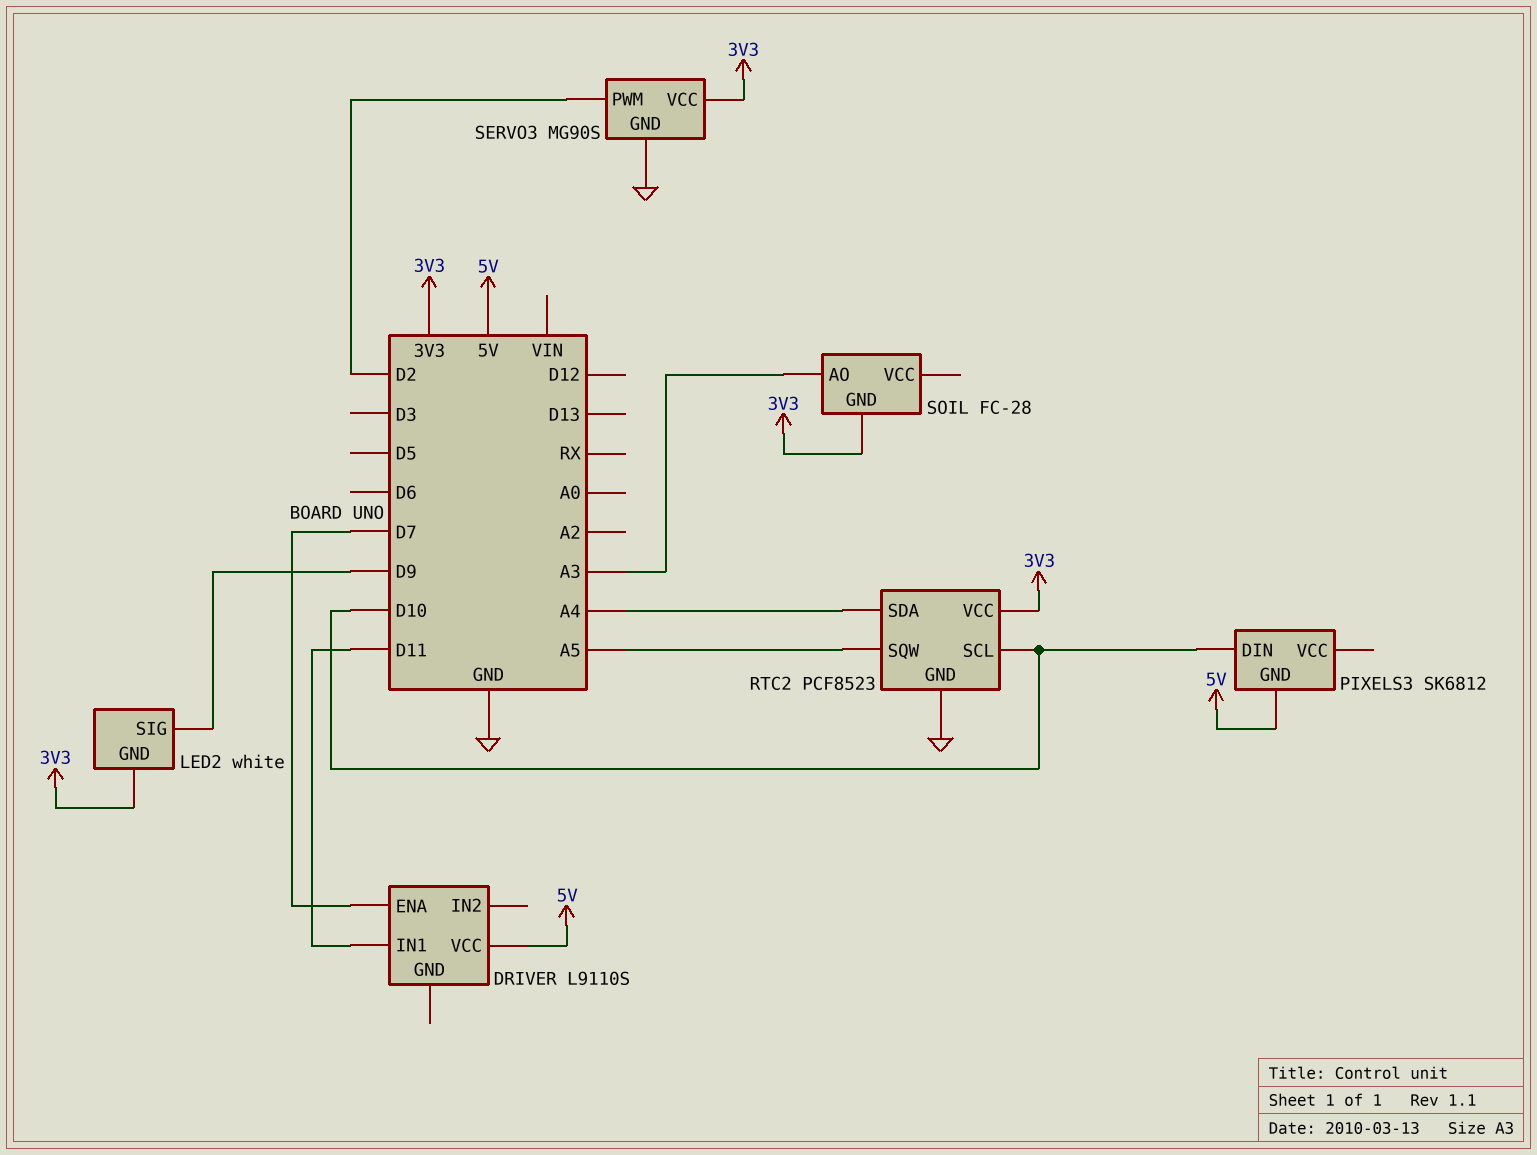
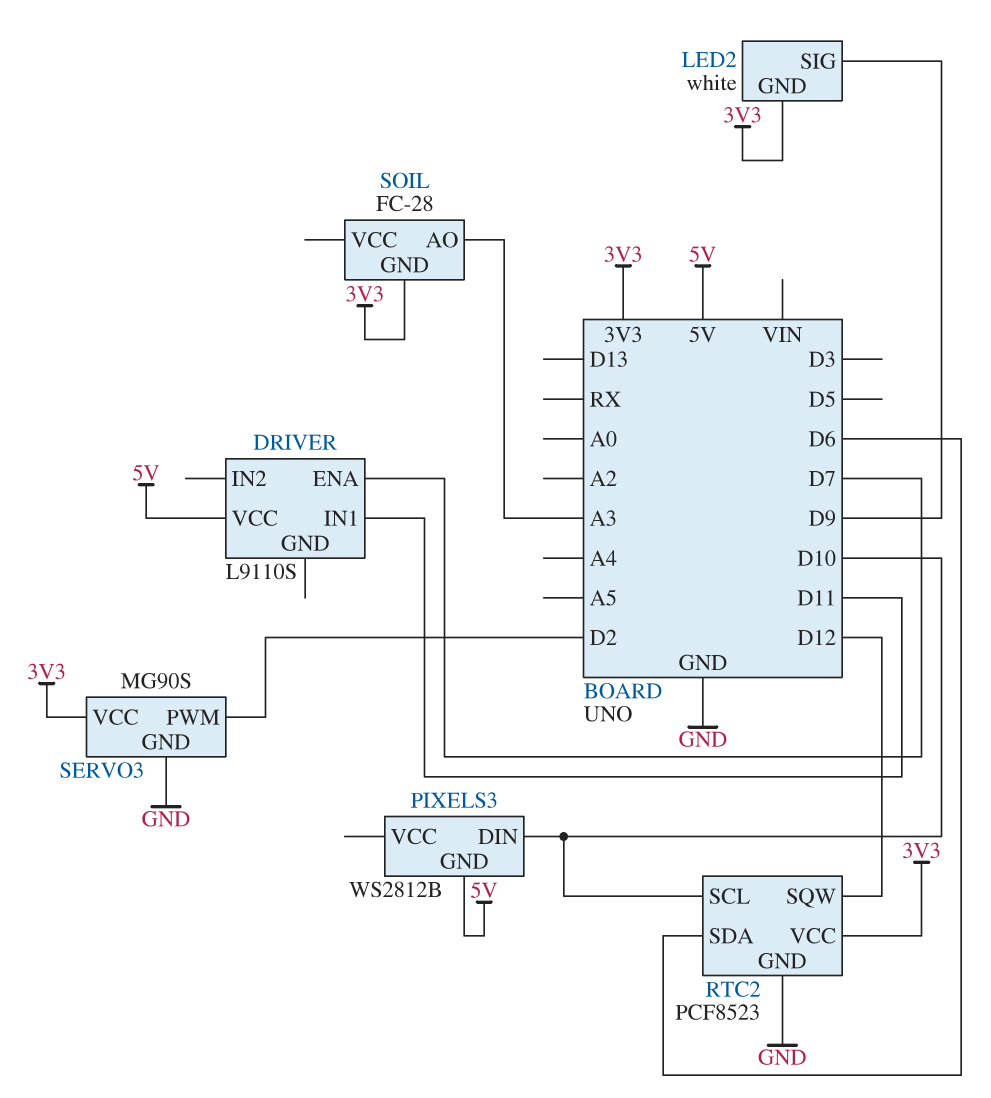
PIXELS3: SK6812 -> WS2812B
RTC2 pin SDA: A4 -> D6
RTC2 pin SQW: A5 -> D12

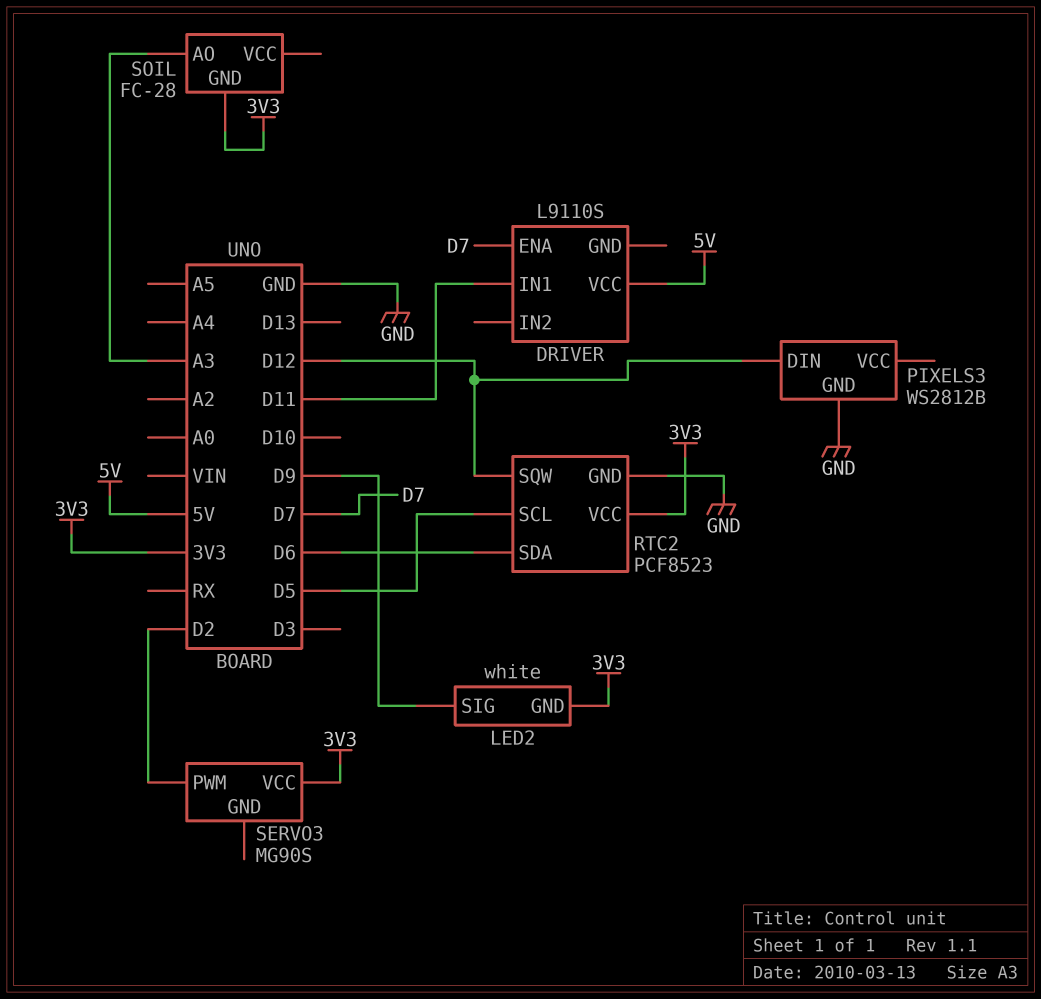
PIXELS3 pin DIN: D10 -> D12
PIXELS3 pin GND: 5V -> GND
RTC2 pin SCL: D10 -> D5
SERVO3 pin GND: GND -> none

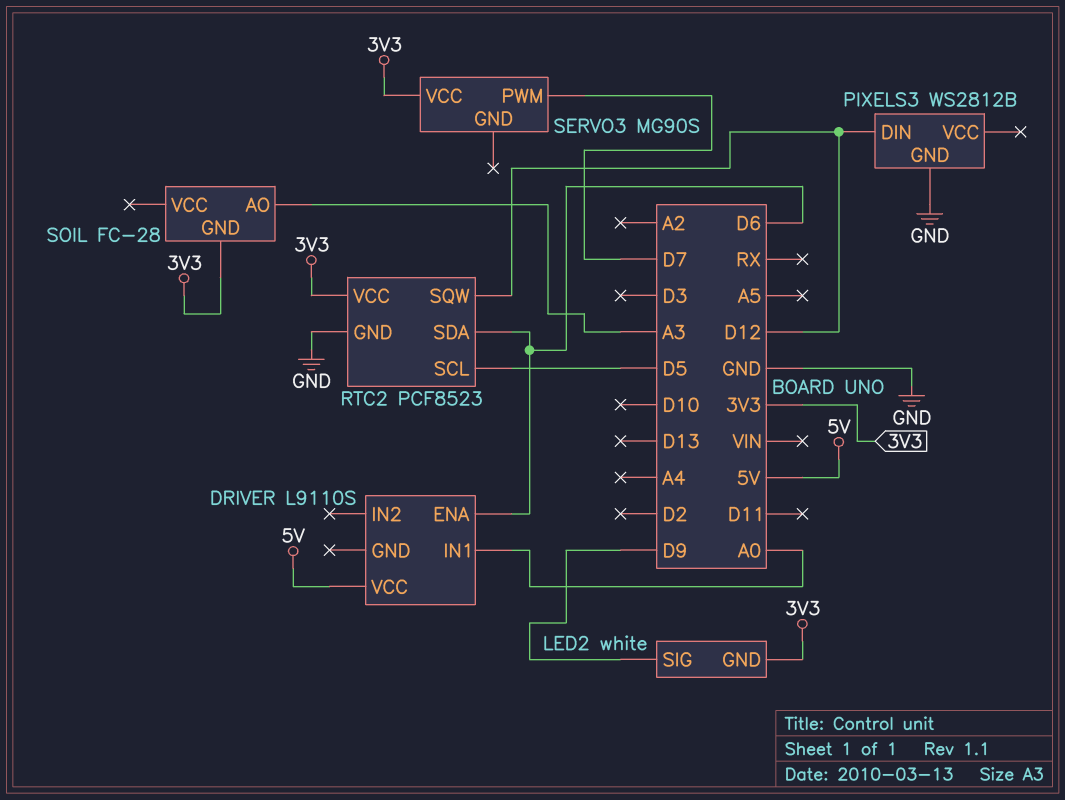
DRIVER pin ENA: D7 -> D6
DRIVER pin IN1: D11 -> A0
SERVO3 pin PWM: D2 -> D7

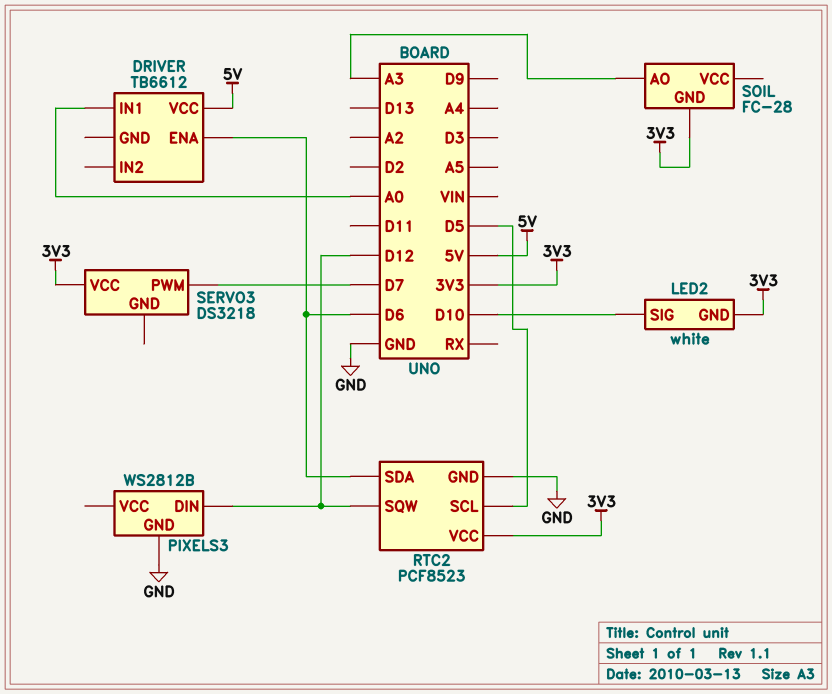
DRIVER: L9110S -> TB6612
LED2 pin SIG: D9 -> D10
SERVO3: MG90S -> DS3218

